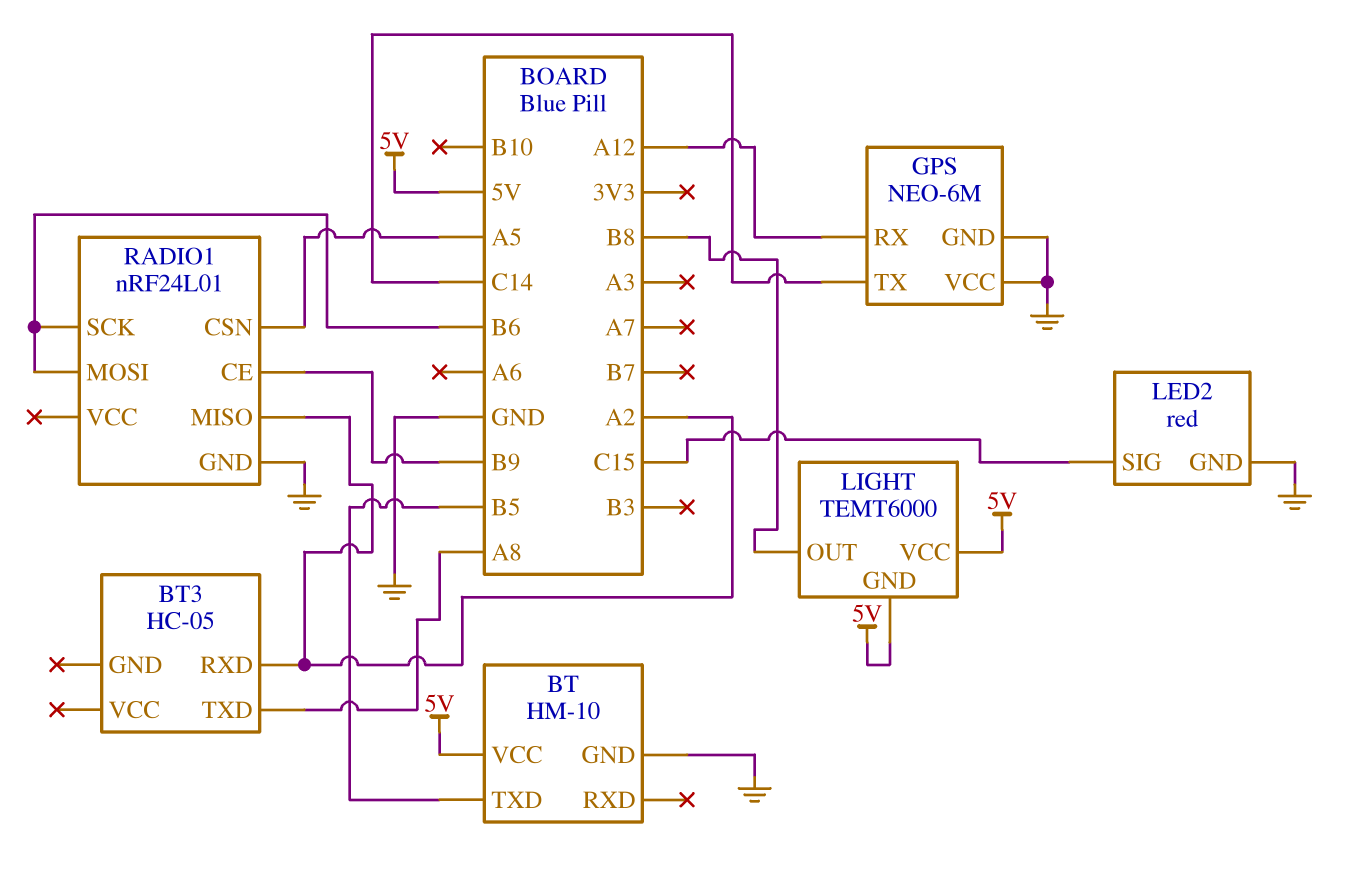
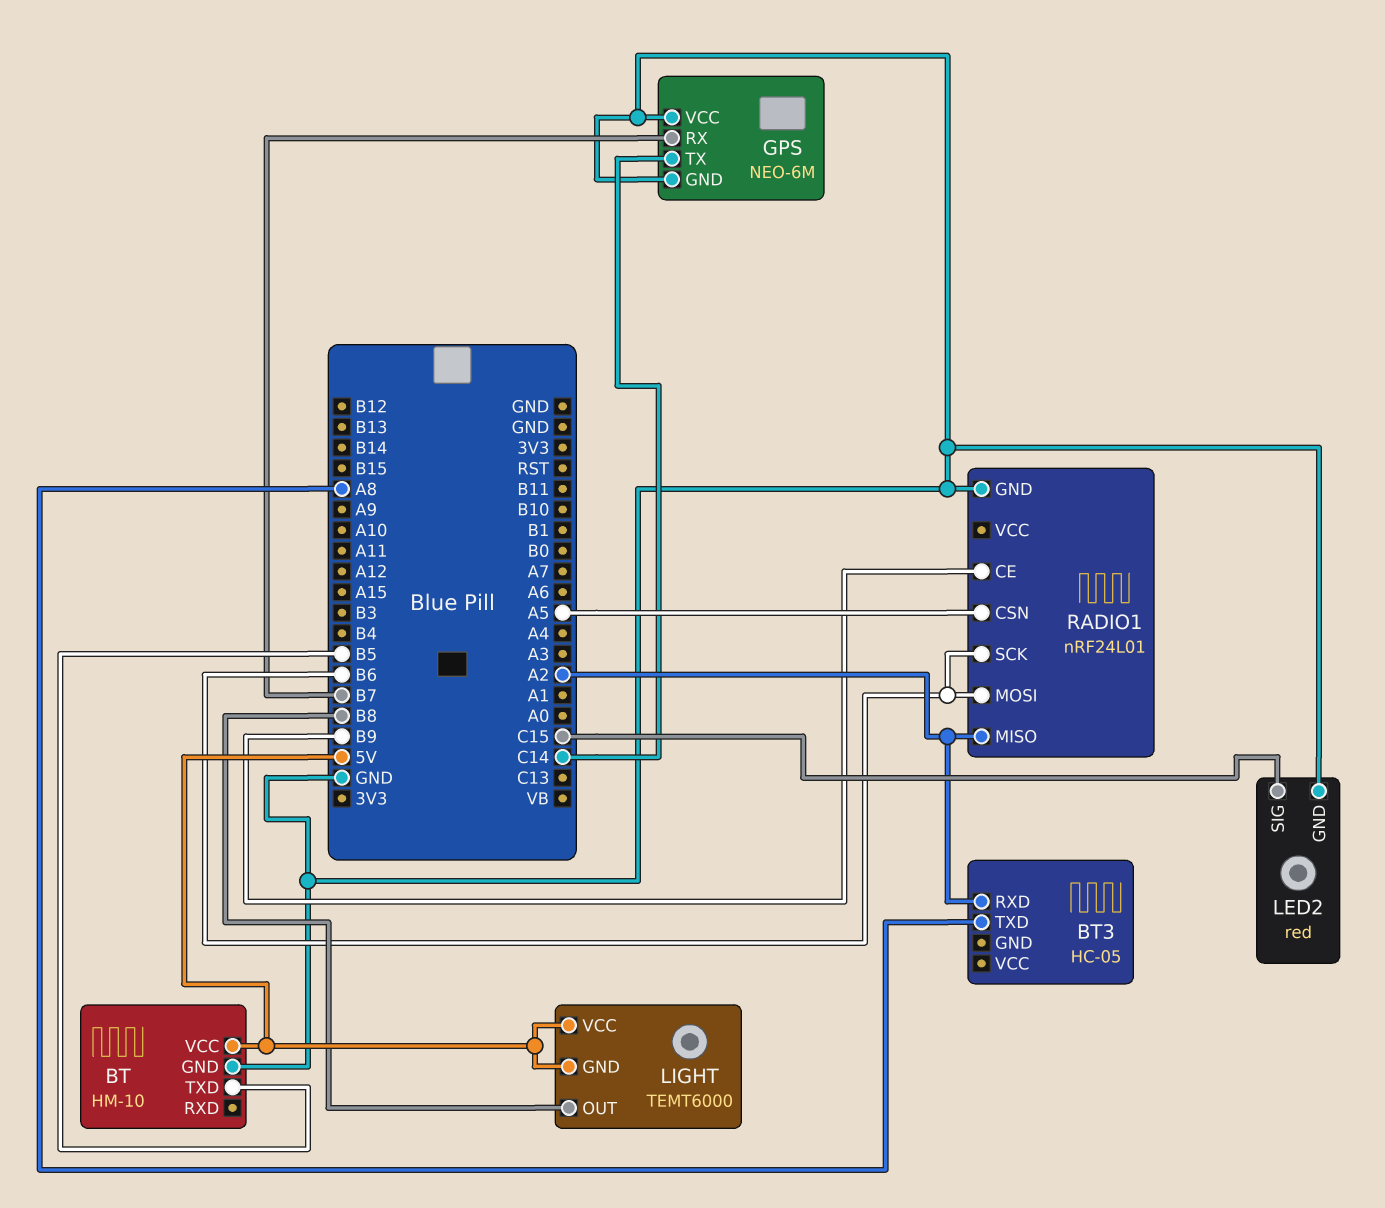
GPS pin RX: A12 -> B7

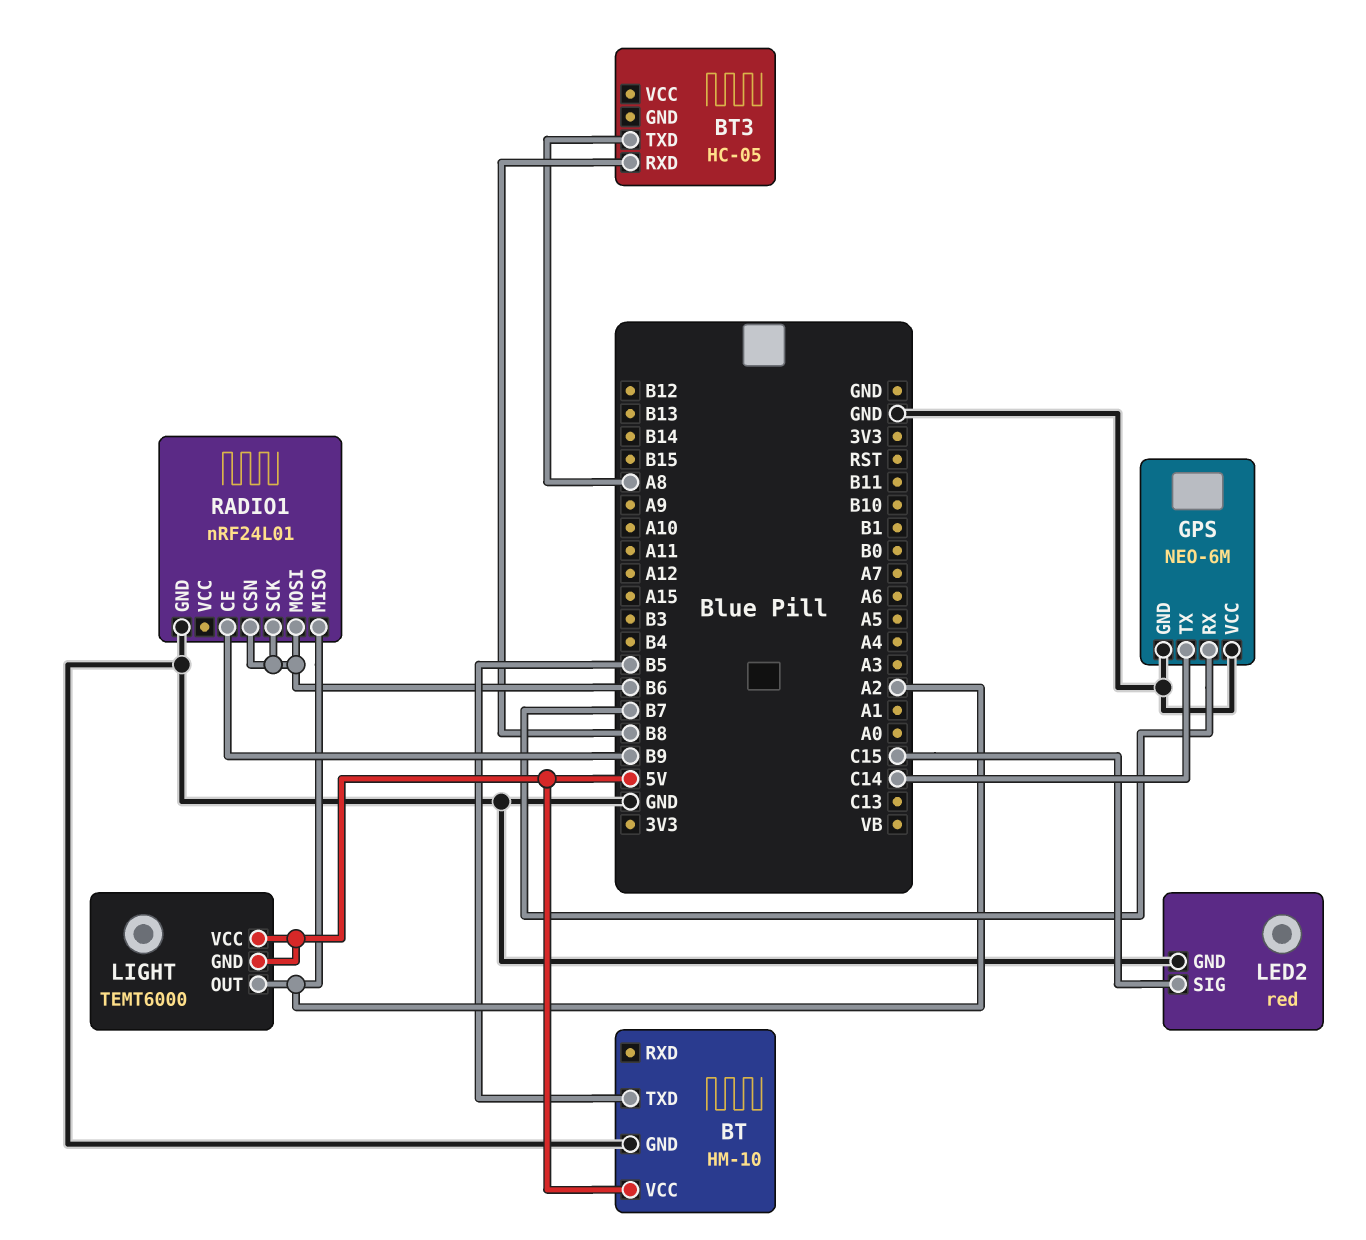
BT3 pin RXD: A2 -> B8
LIGHT pin OUT: B8 -> A2
RADIO1 pin CSN: A5 -> B6

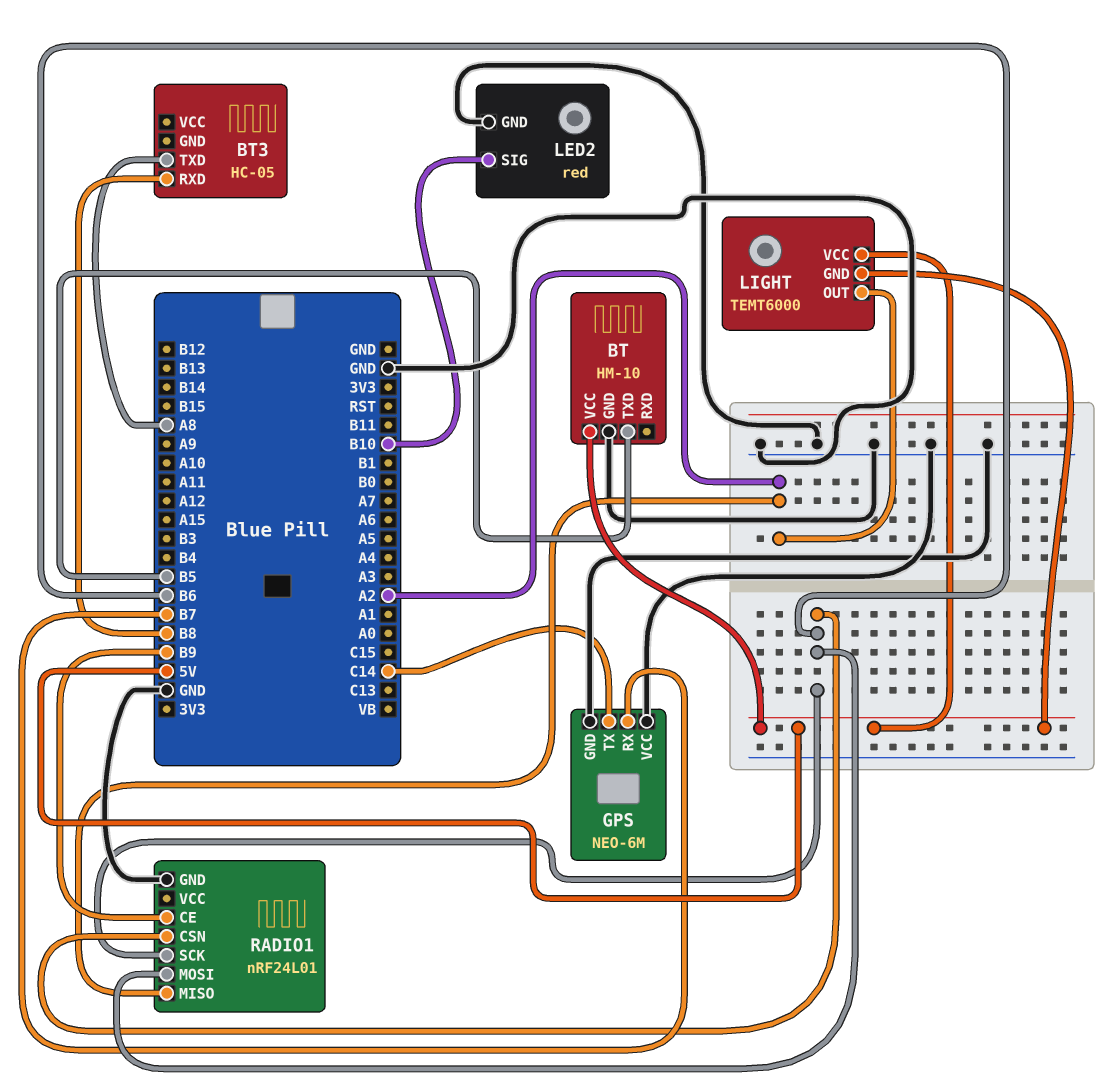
LED2 pin SIG: C15 -> B10

